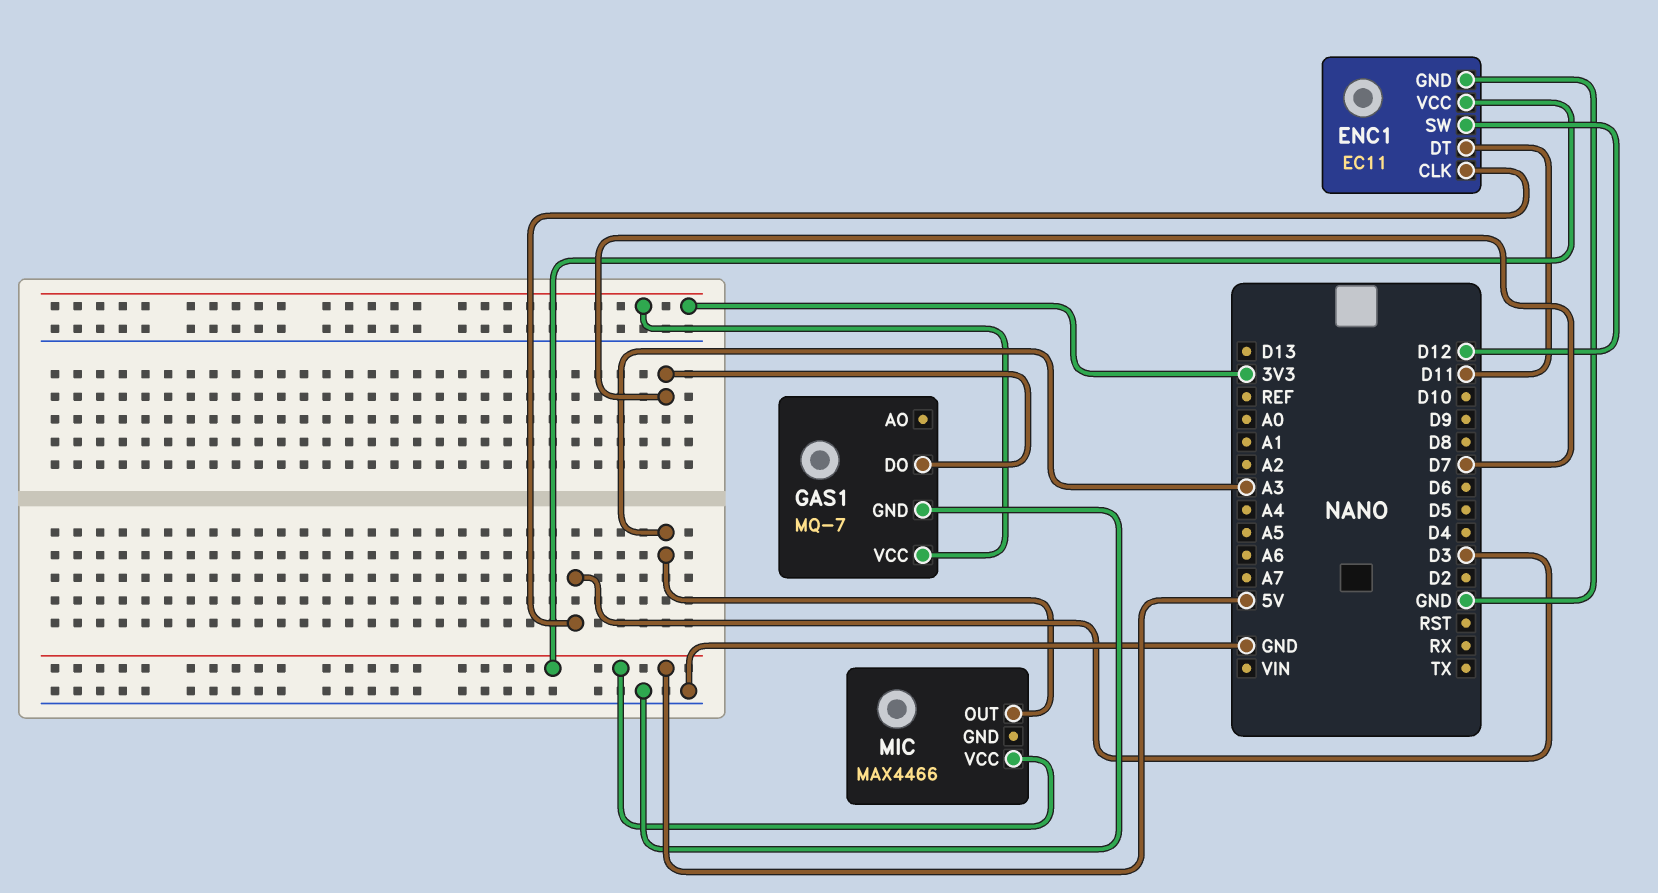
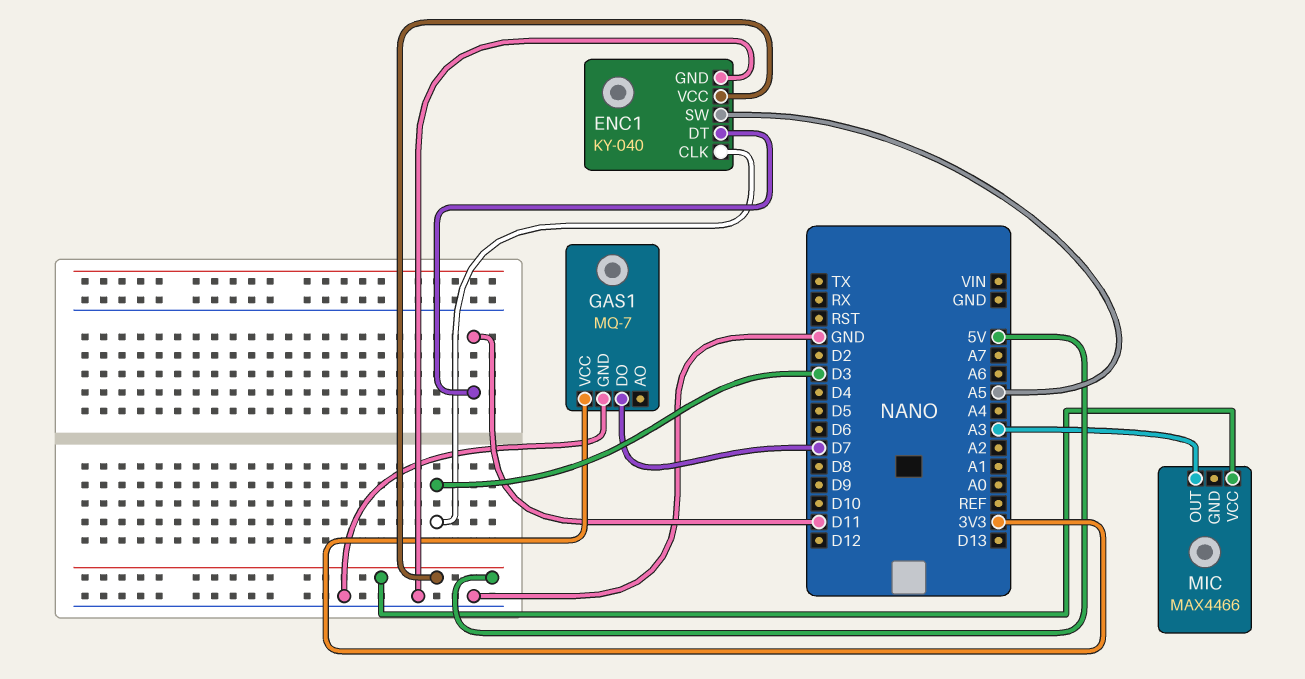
ENC1: EC11 -> KY-040
ENC1 pin SW: D12 -> A5

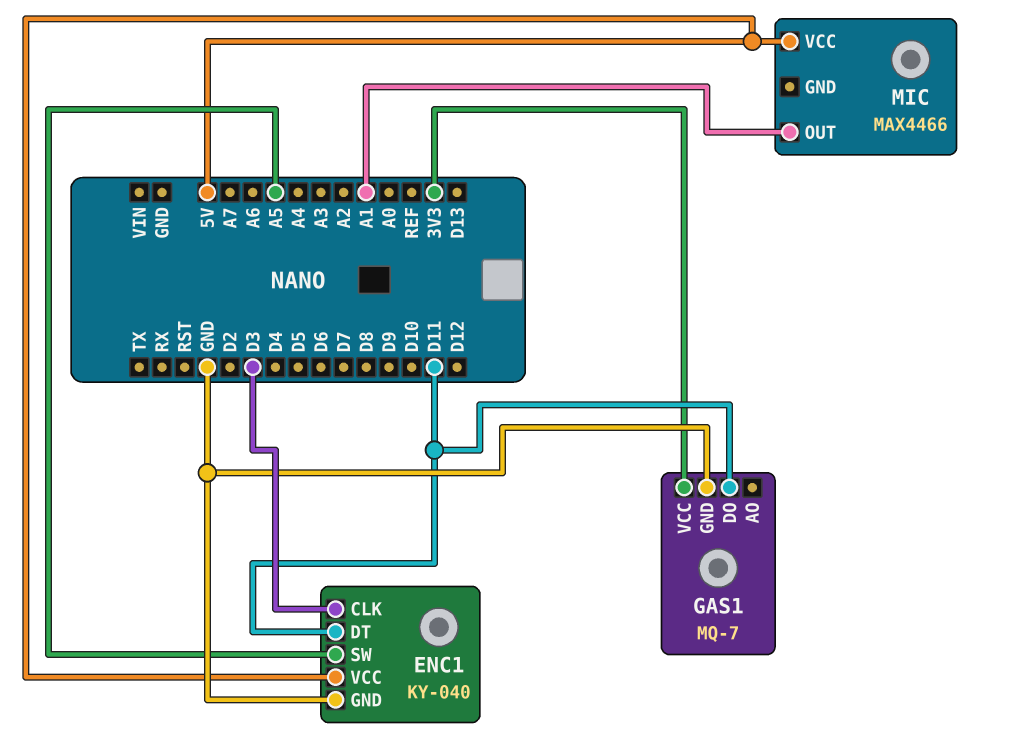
GAS1 pin DO: D7 -> D11
MIC pin OUT: A3 -> A1

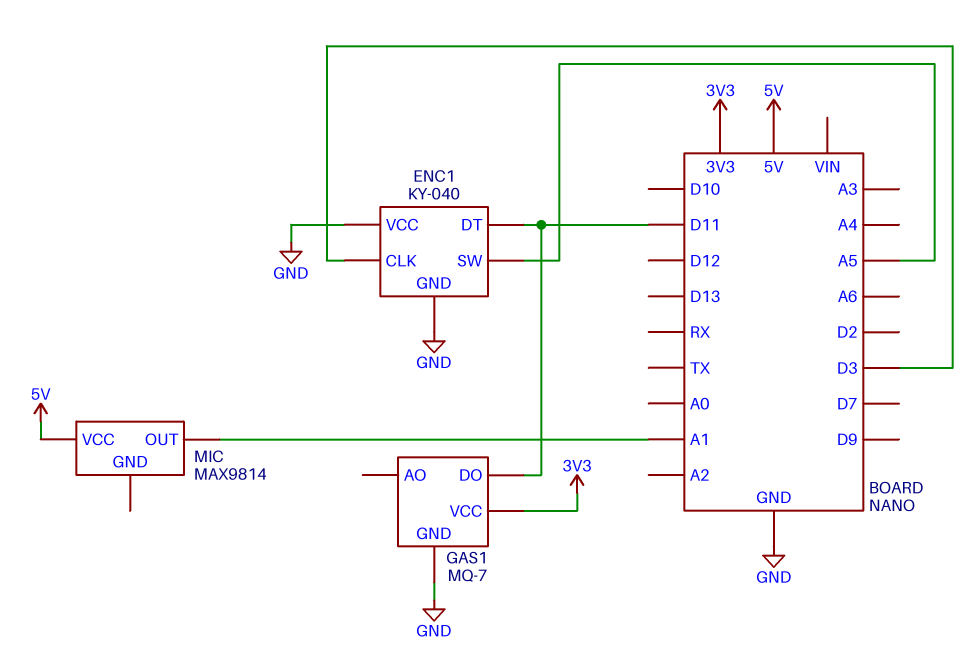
ENC1 pin VCC: 5V -> GND
MIC: MAX4466 -> MAX9814

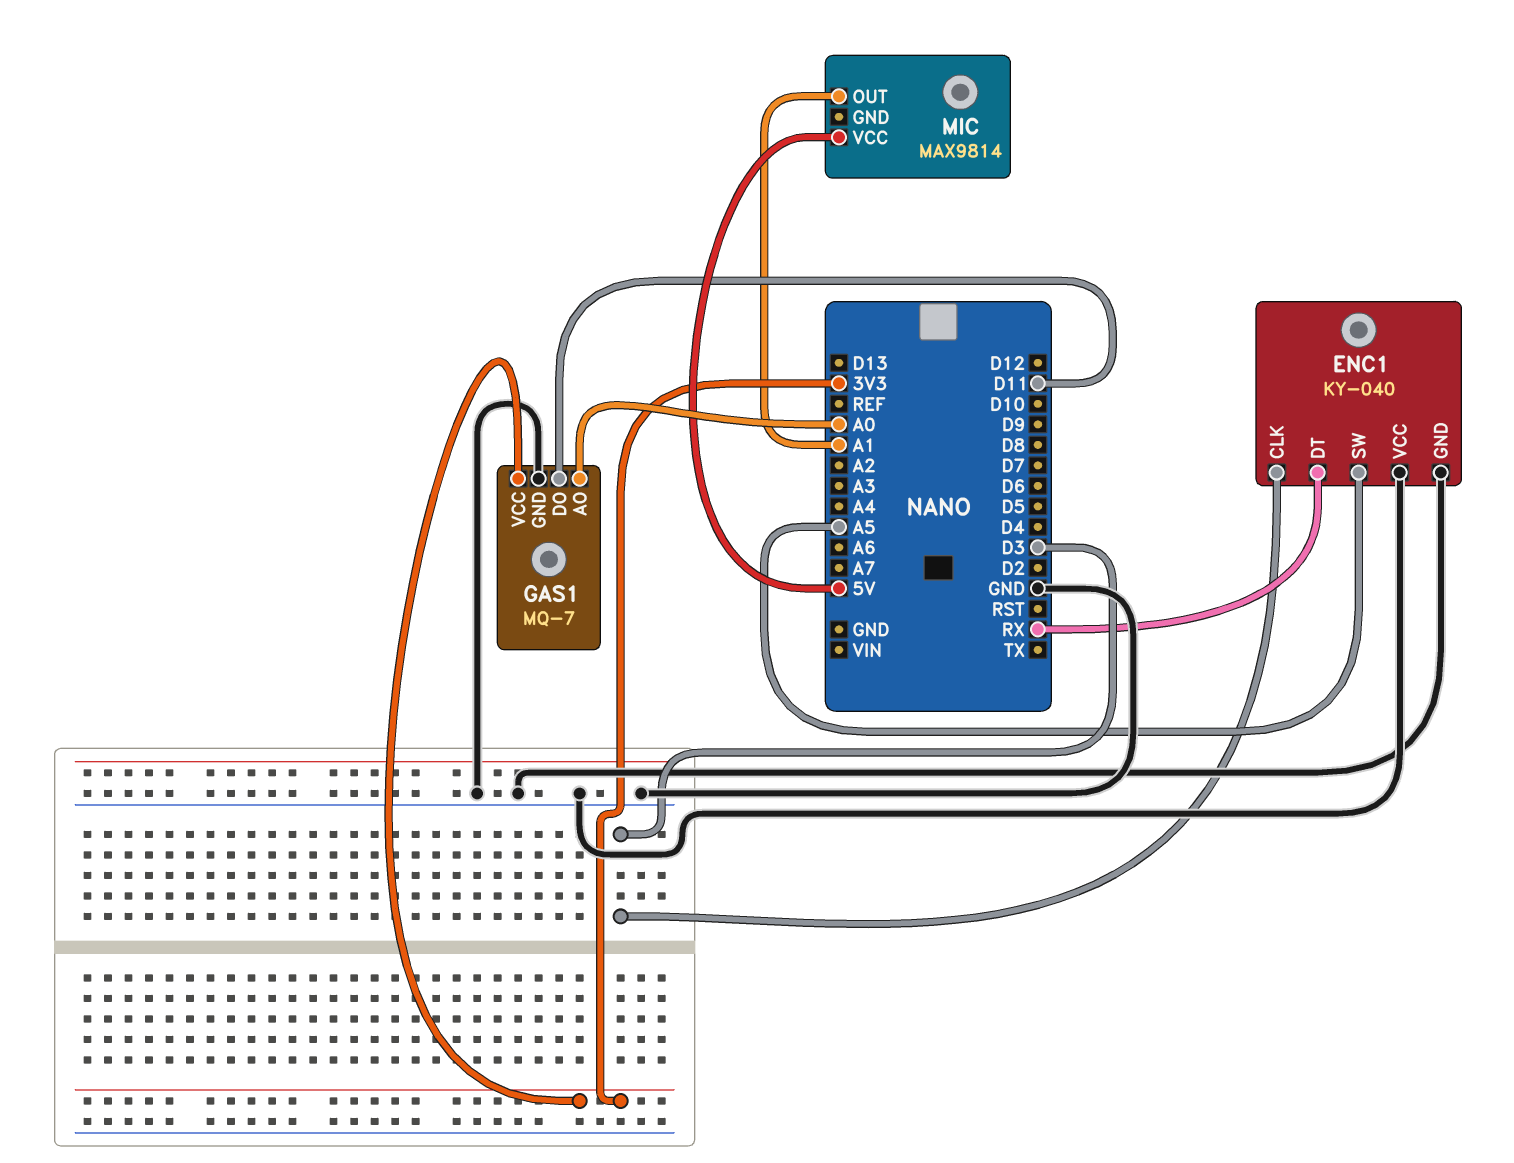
ENC1 pin DT: D11 -> RX
GAS1 pin AO: none -> A0

